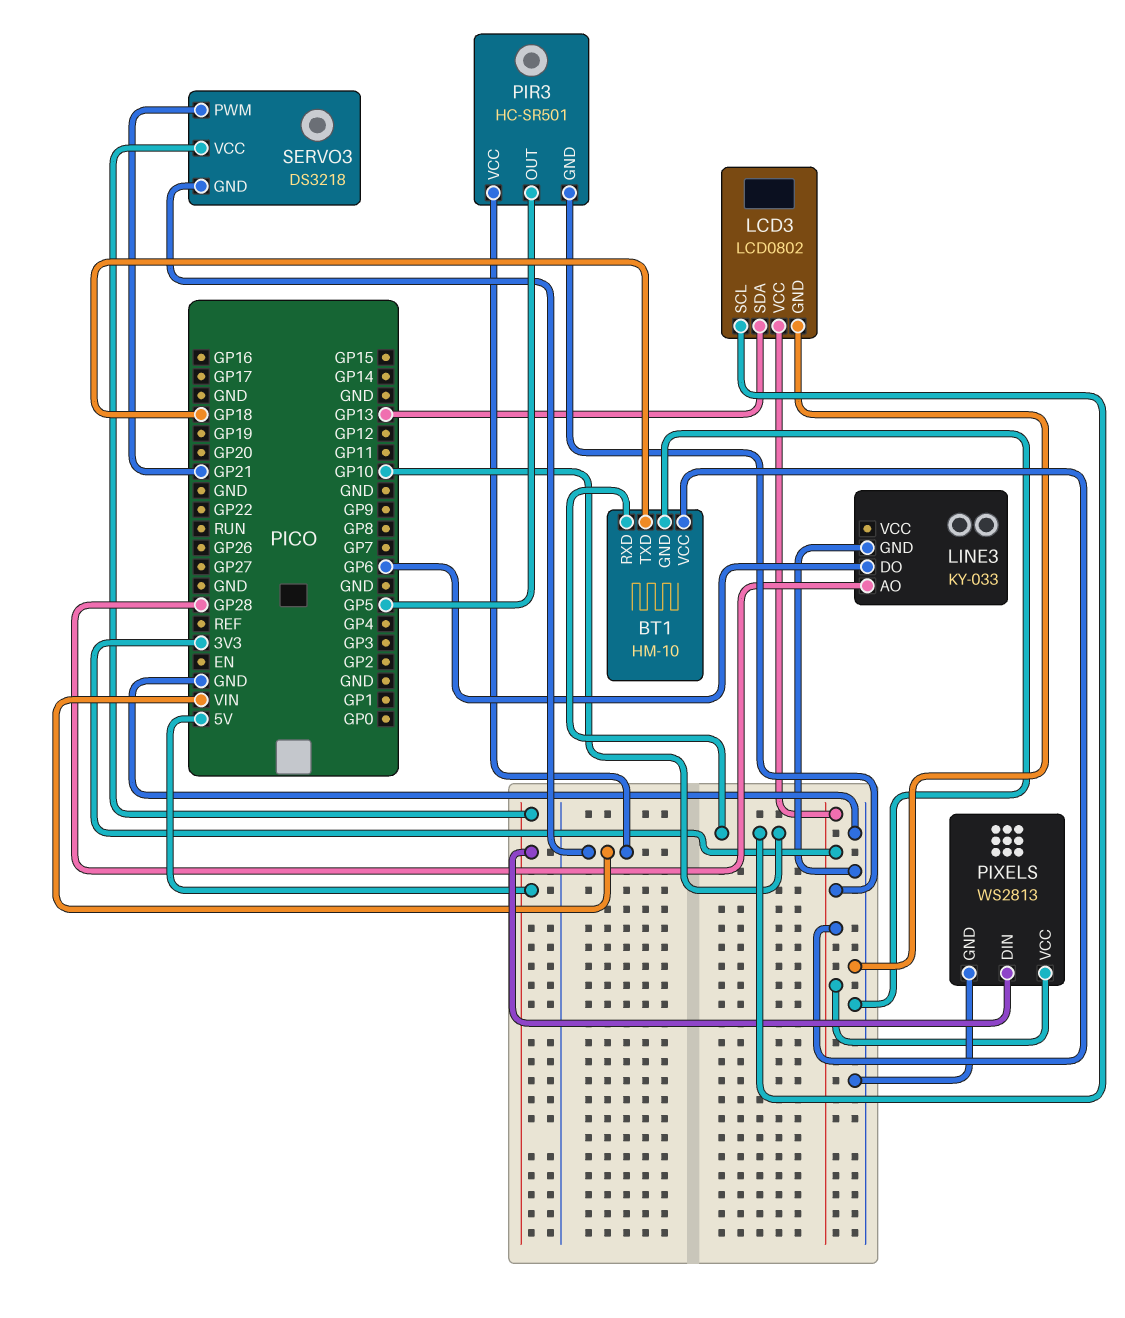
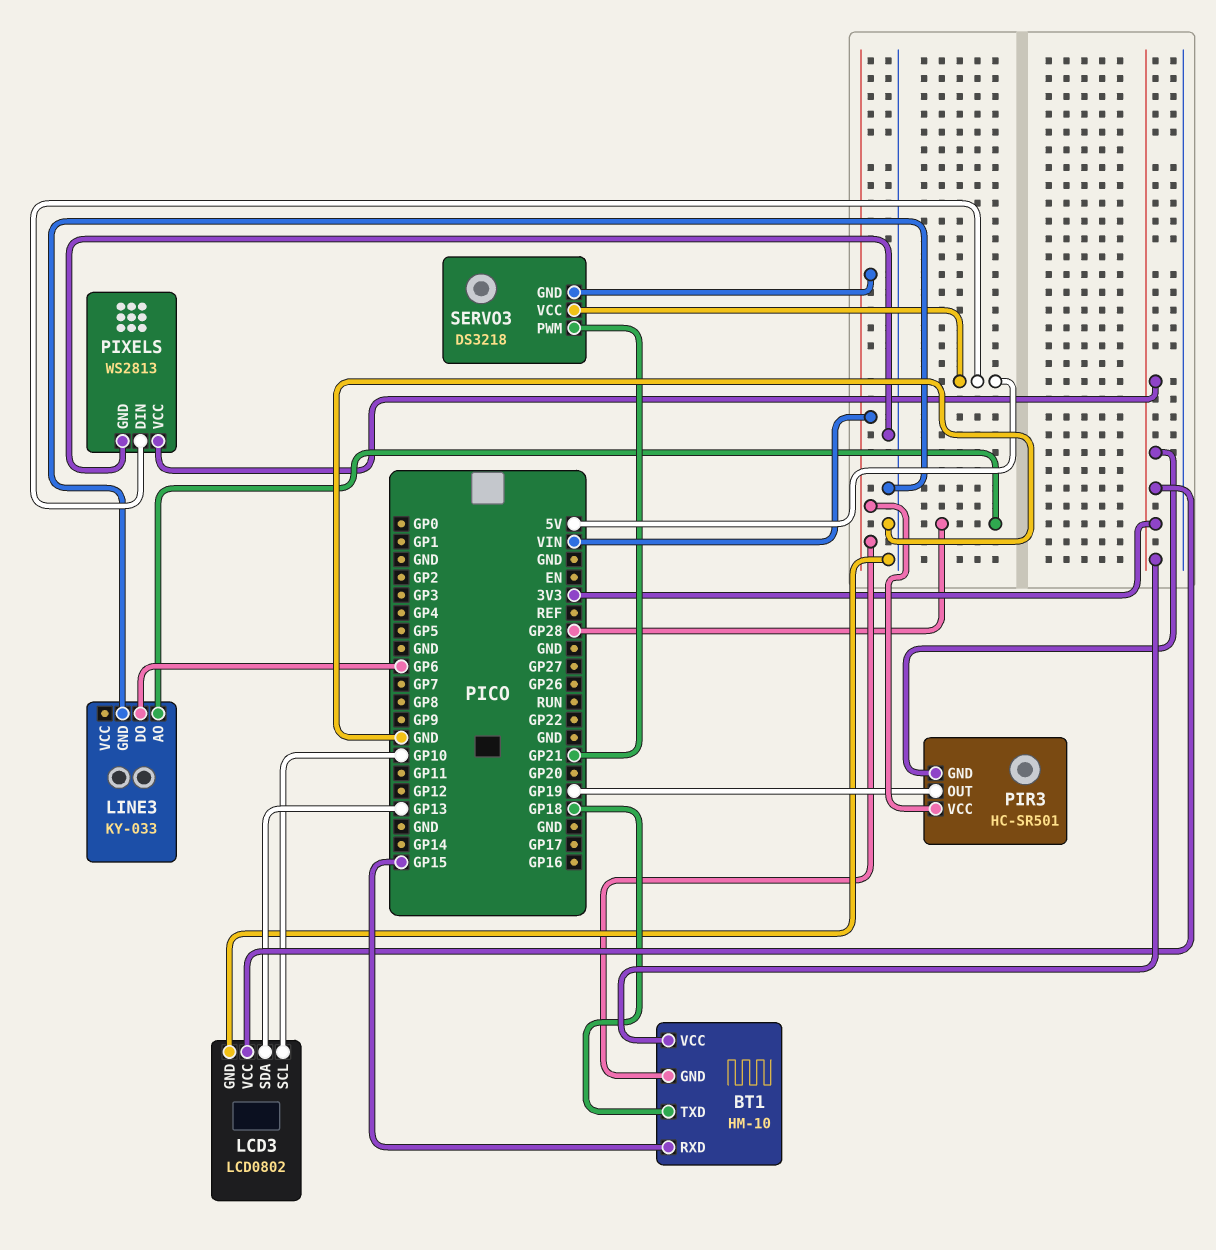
BT1 pin GND: GND -> VIN
BT1 pin RXD: GP10 -> GP15
PIR3 pin OUT: GP5 -> GP19

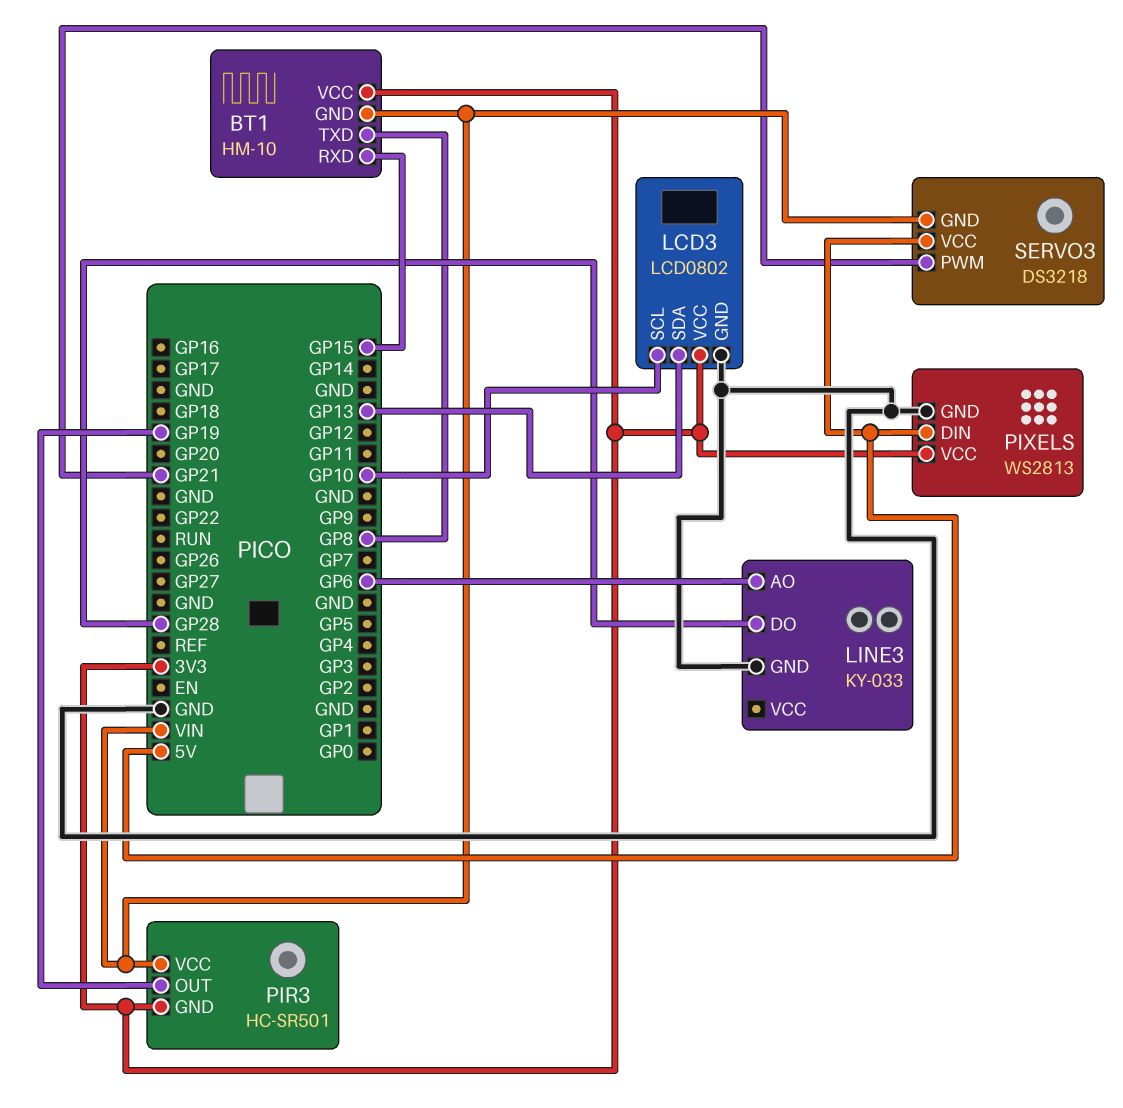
BT1 pin TXD: GP18 -> GP8
LINE3 pin AO: GP28 -> GP6
LINE3 pin DO: GP6 -> GP28

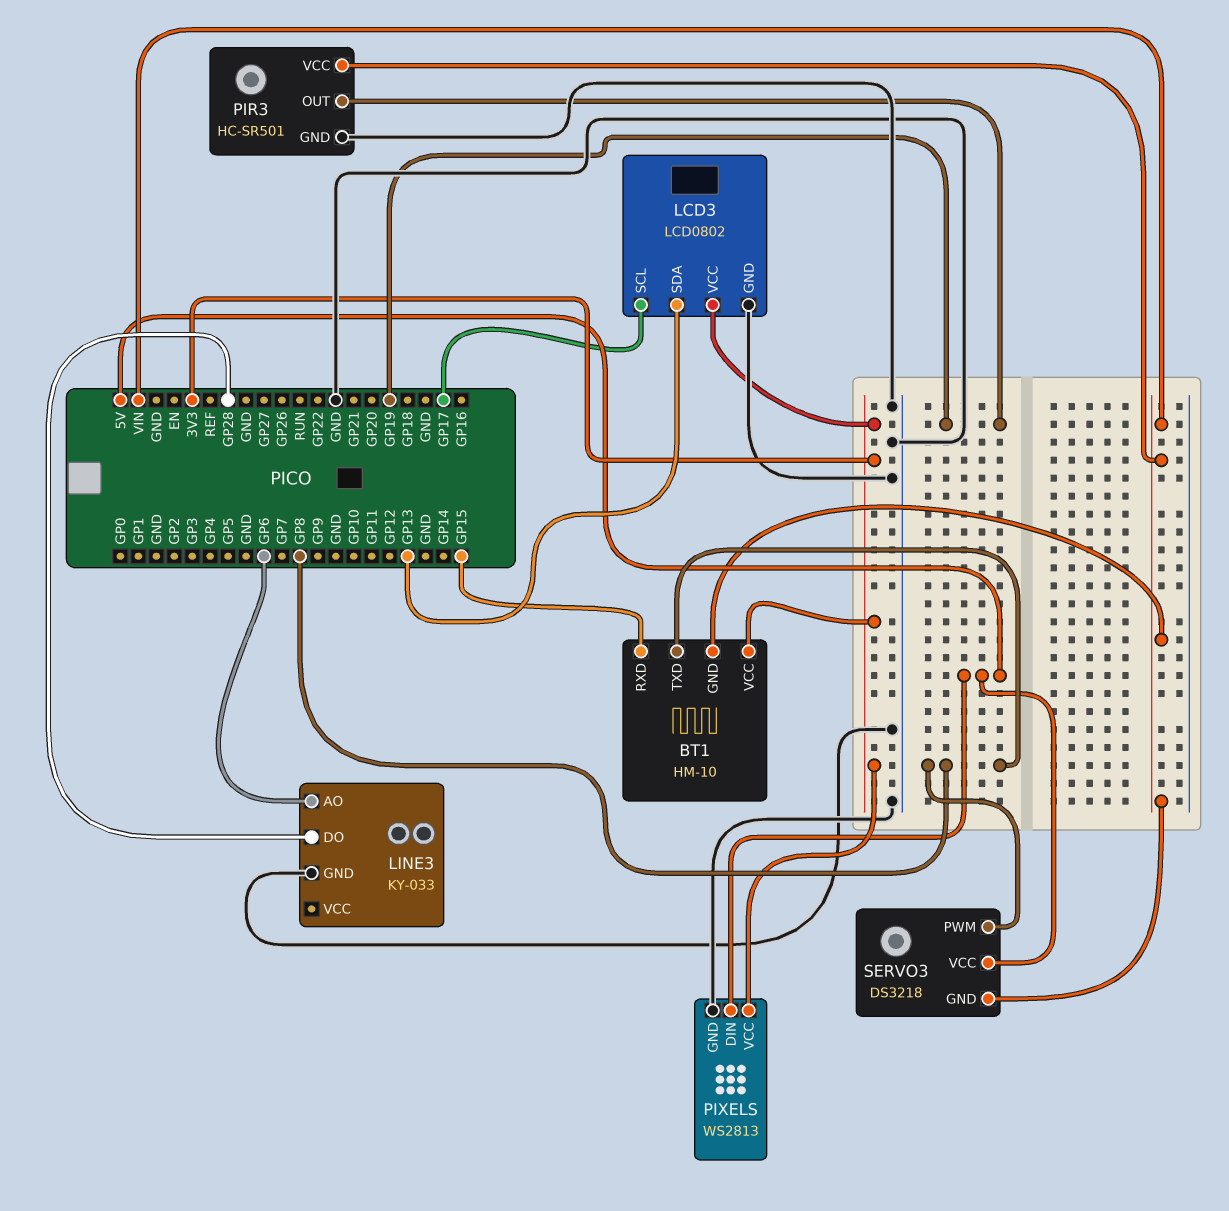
LCD3 pin SCL: GP10 -> GP17
PIR3 pin GND: 3V3 -> GND
SERVO3 pin PWM: GP21 -> GP8

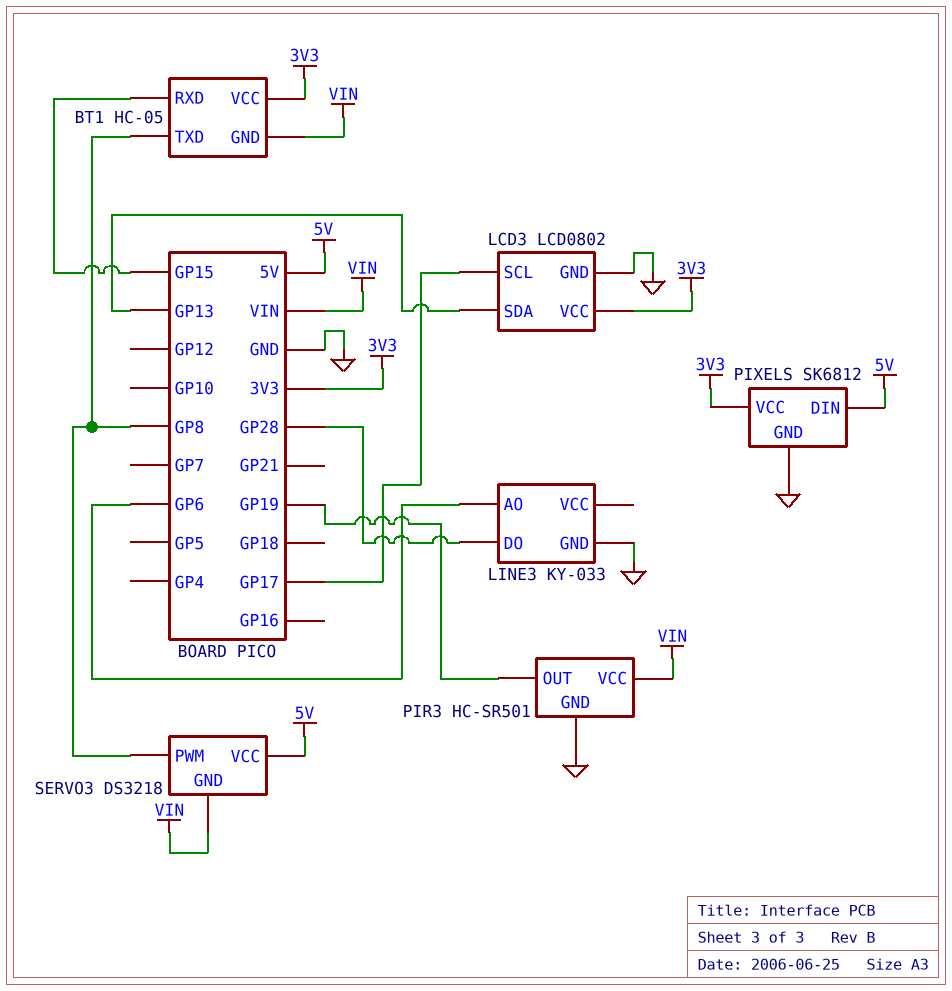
BT1: HM-10 -> HC-05
PIXELS: WS2813 -> SK6812

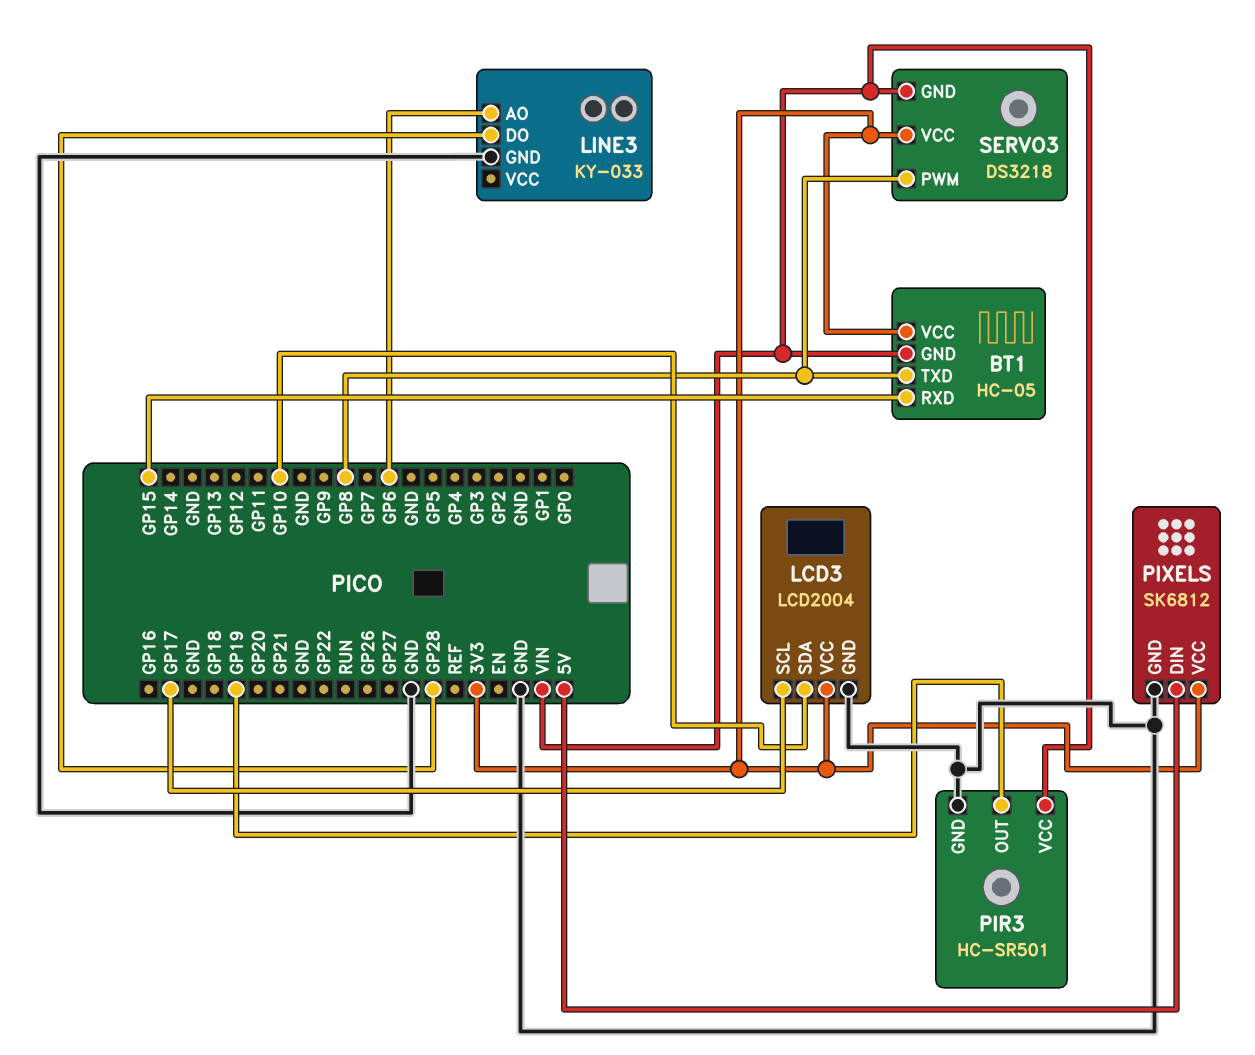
LCD3: LCD0802 -> LCD2004
LCD3 pin SDA: GP13 -> GP10
SERVO3 pin VCC: 5V -> 3V3

